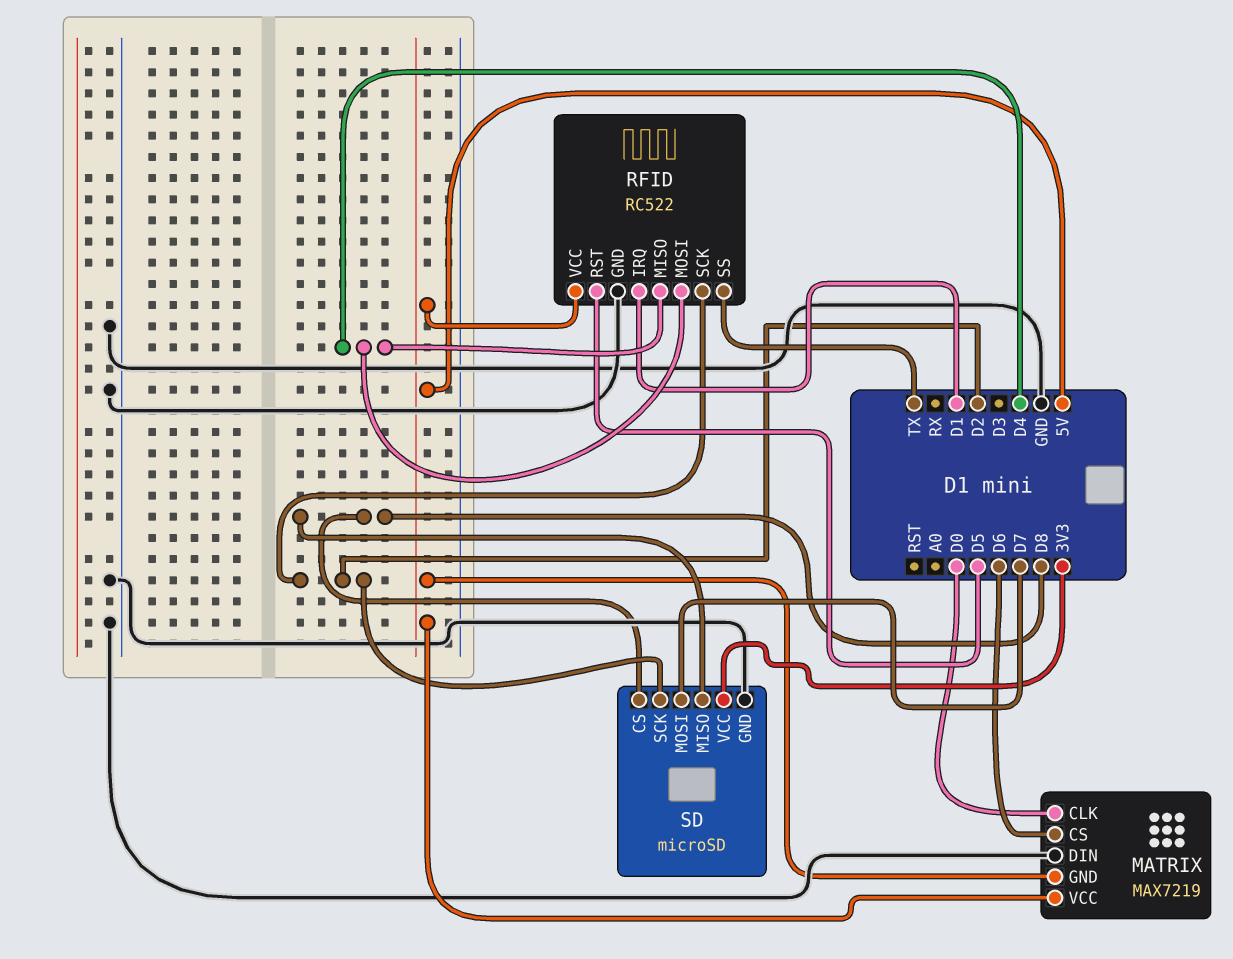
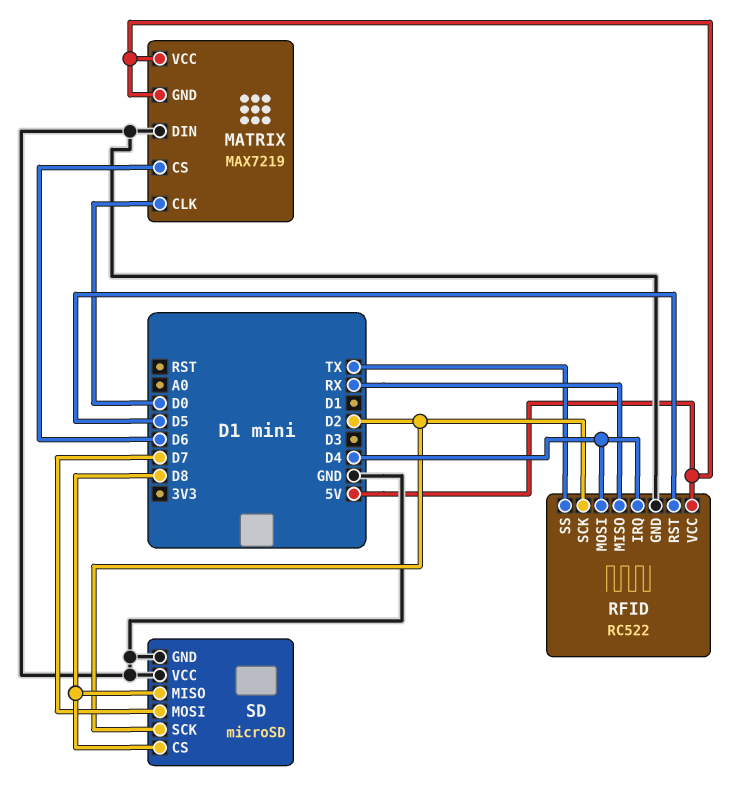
RFID pin IRQ: D1 -> D4
RFID pin MISO: D4 -> RX
SD pin VCC: 3V3 -> GND

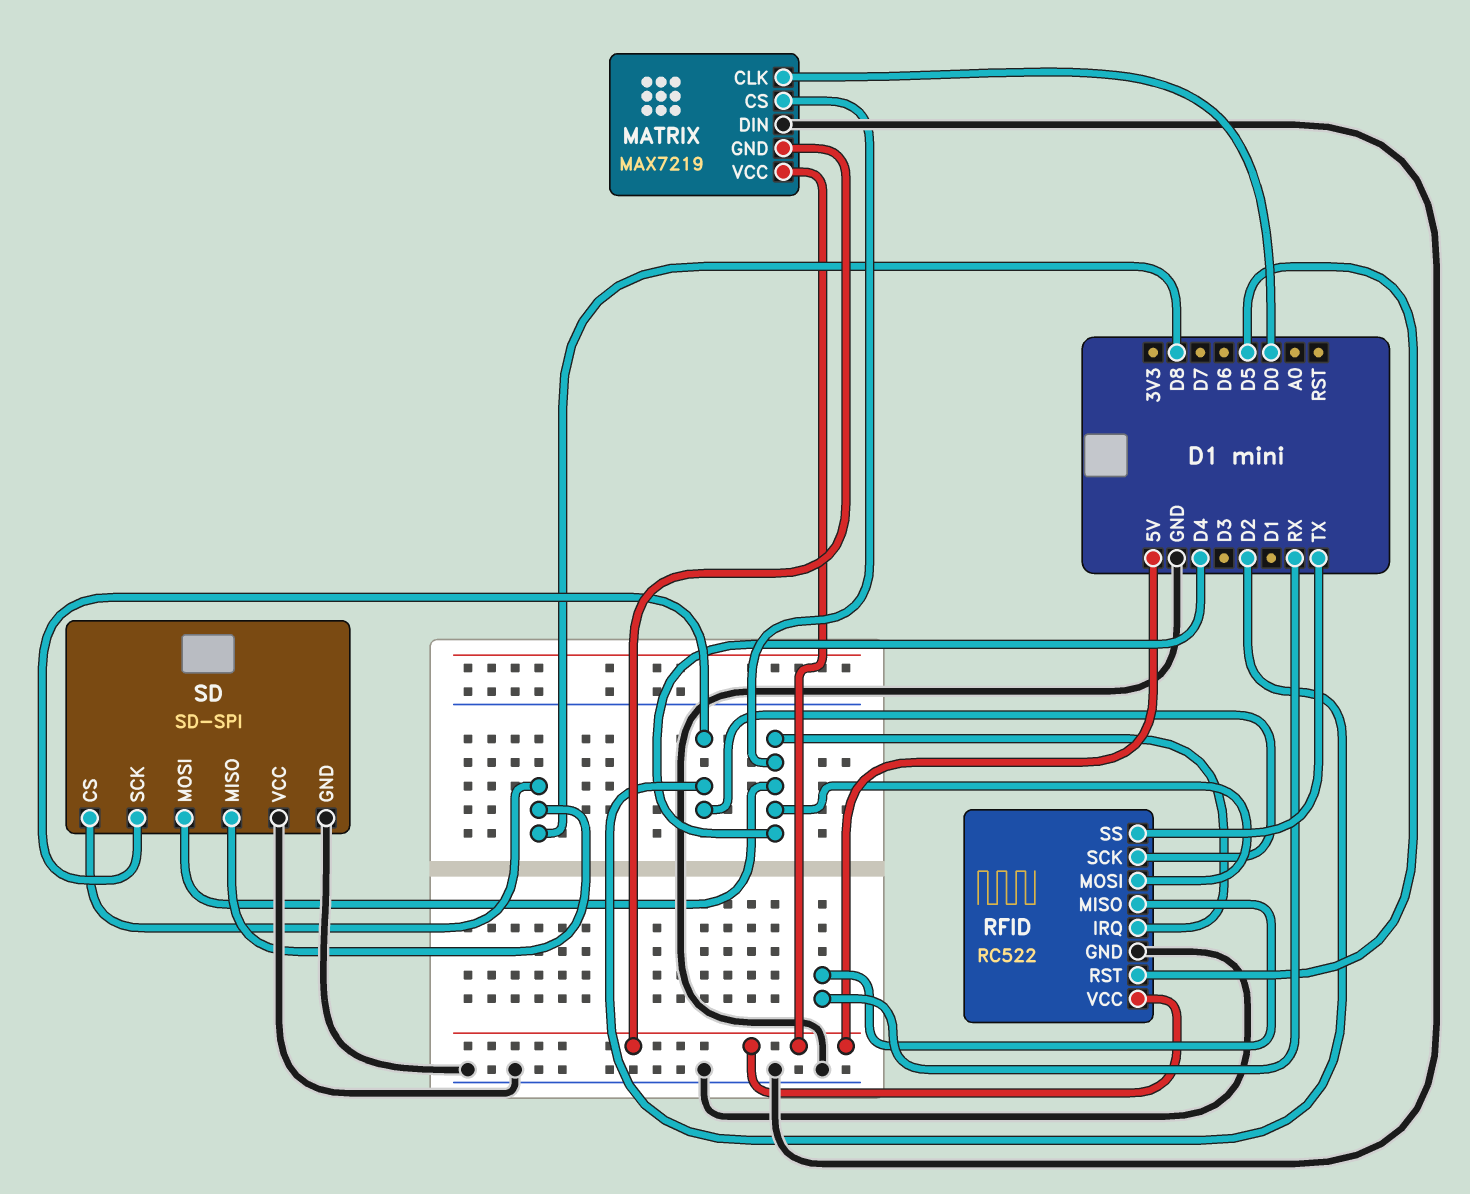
MATRIX pin CS: D6 -> D4
SD: microSD -> SD-SPI
SD pin MOSI: D7 -> D4

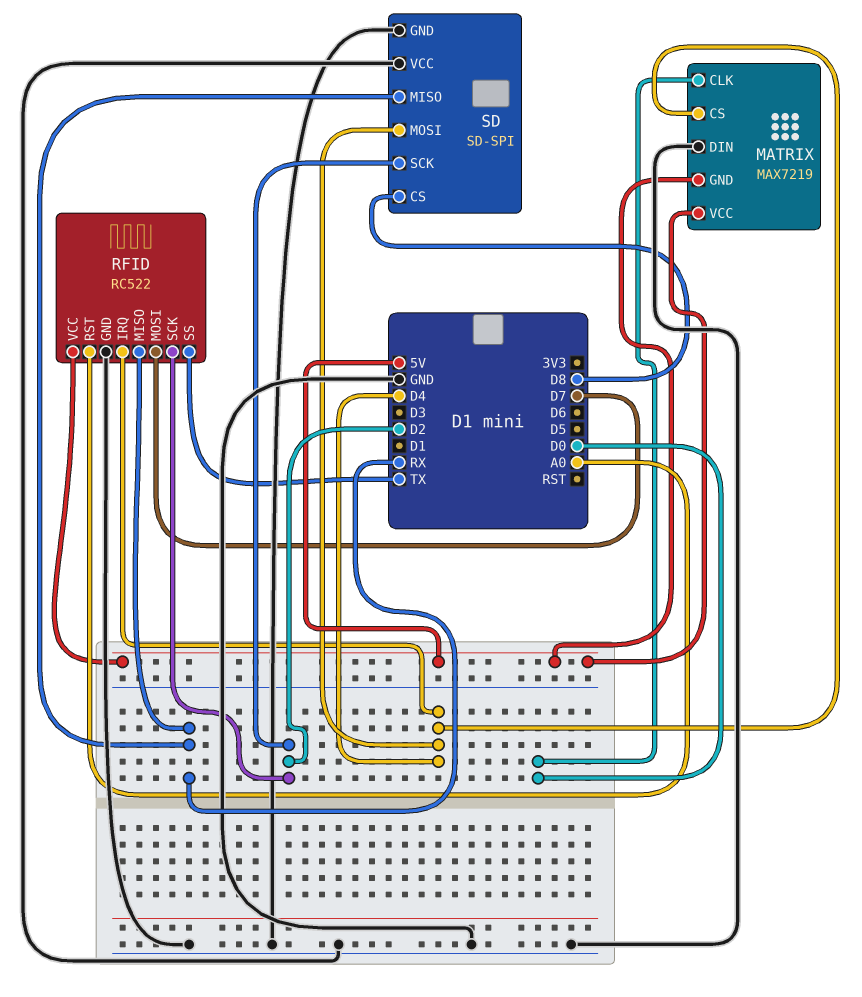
RFID pin MOSI: D4 -> D7
RFID pin RST: D5 -> A0
SD pin MISO: D8 -> RX

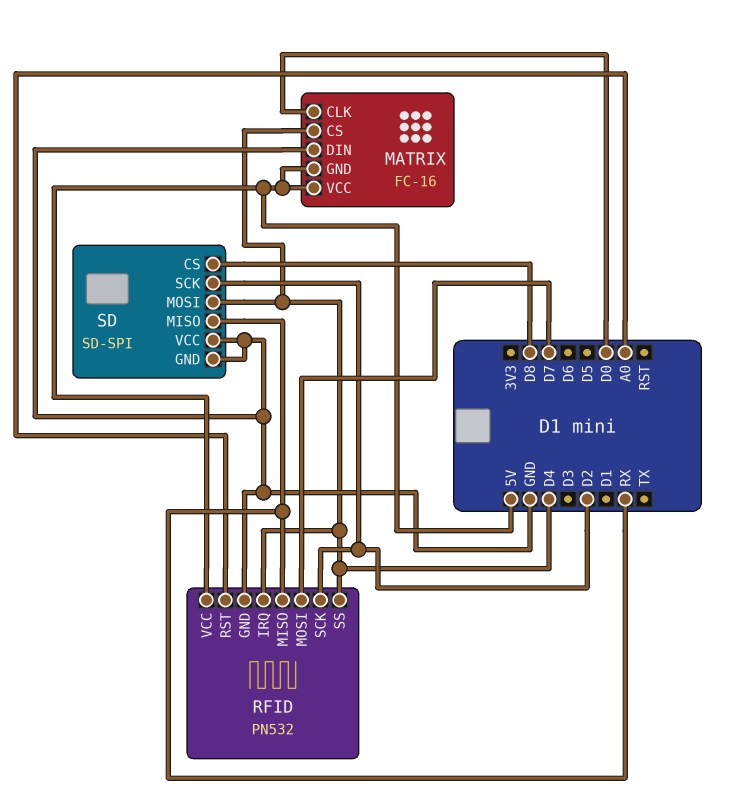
MATRIX: MAX7219 -> FC-16
RFID: RC522 -> PN532
RFID pin SS: TX -> D4

